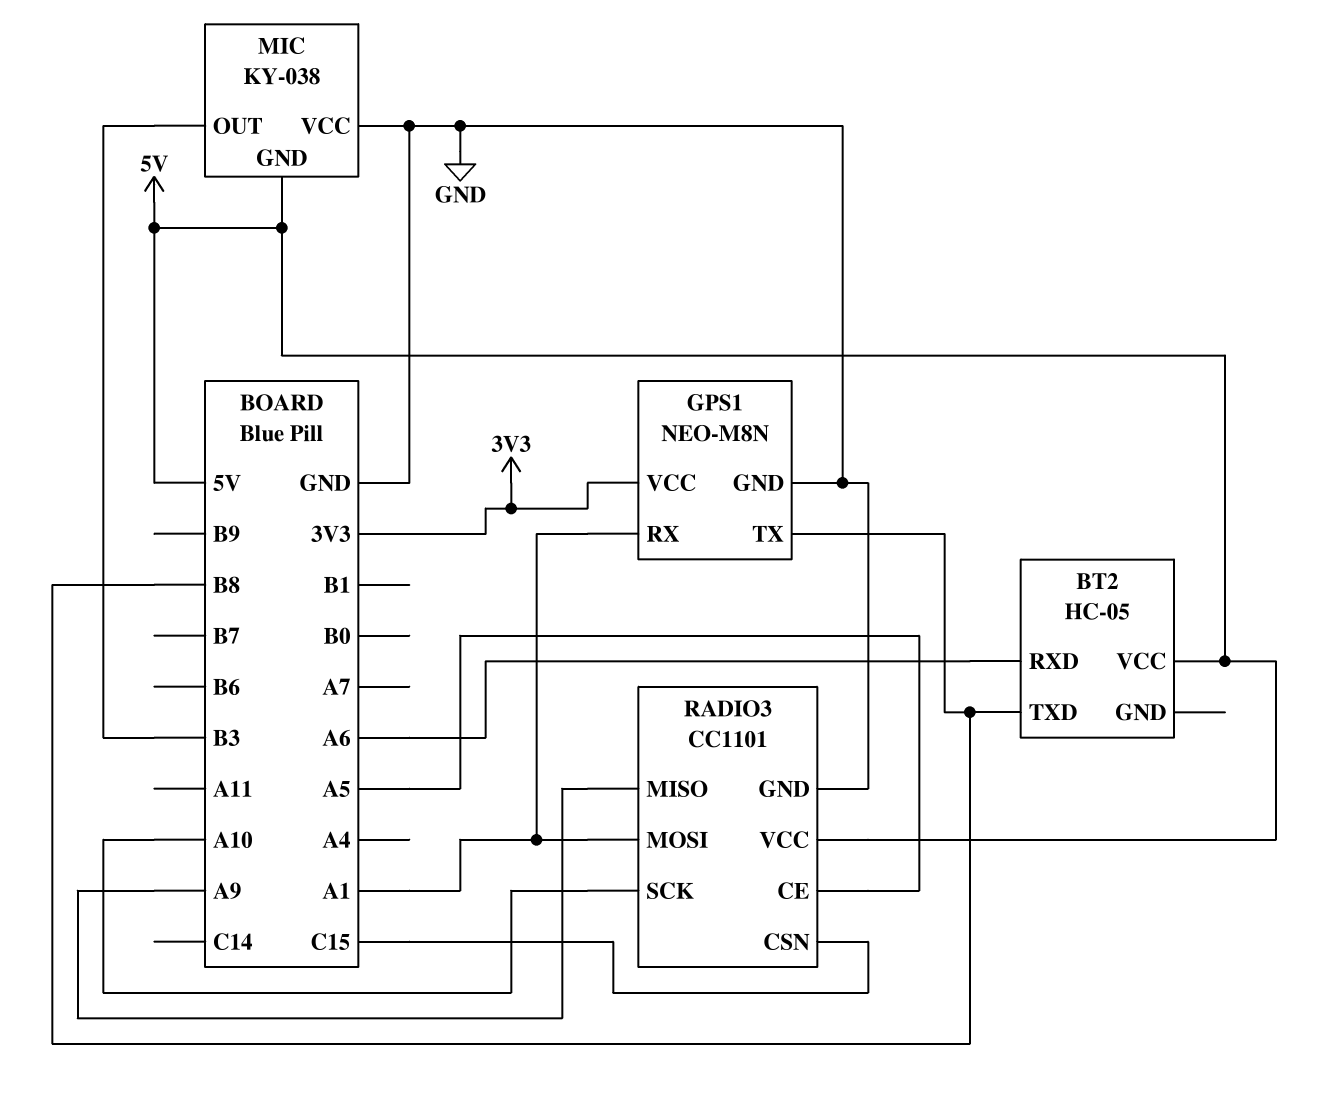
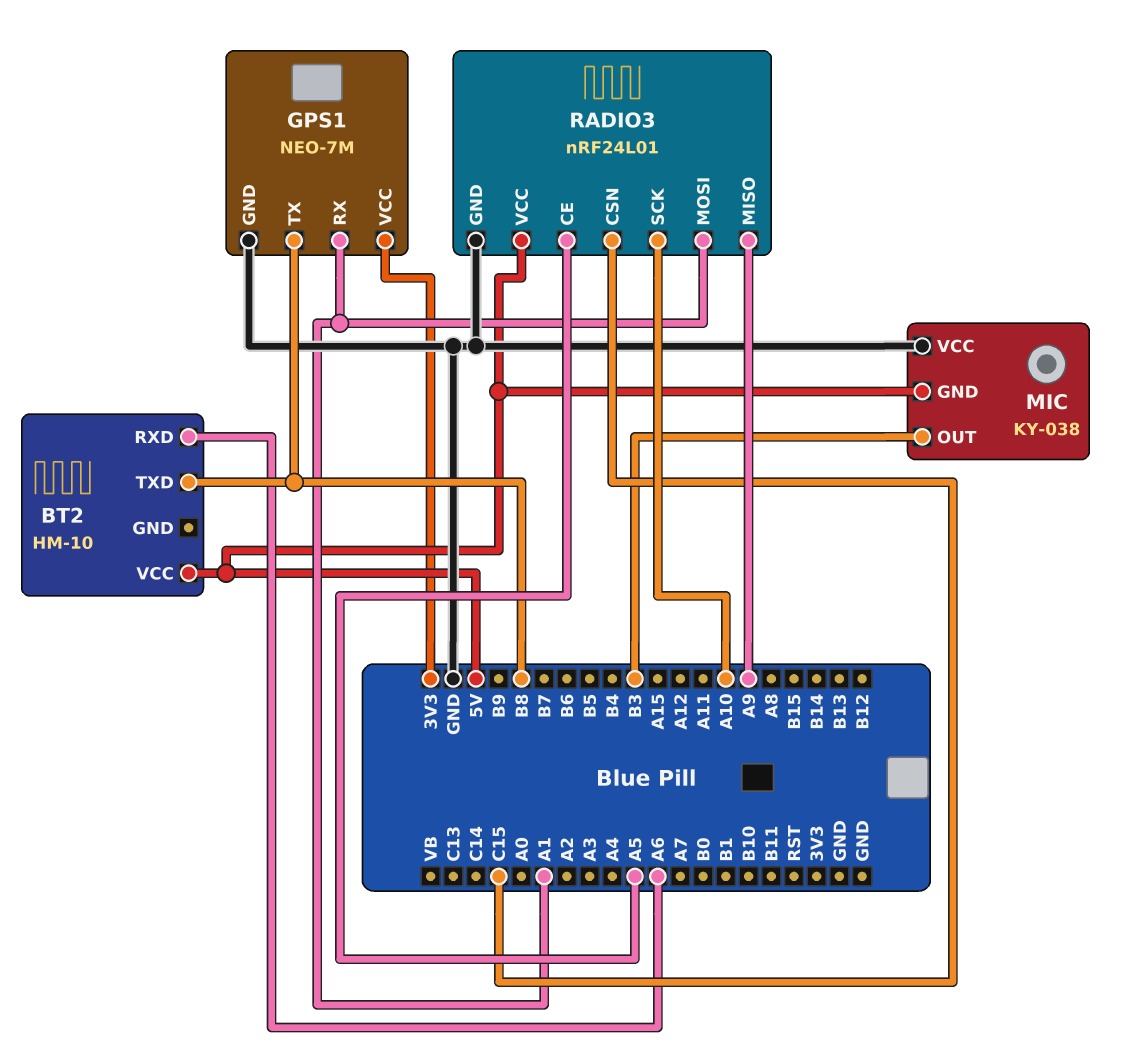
BT2: HC-05 -> HM-10
GPS1: NEO-M8N -> NEO-7M
RADIO3: CC1101 -> nRF24L01

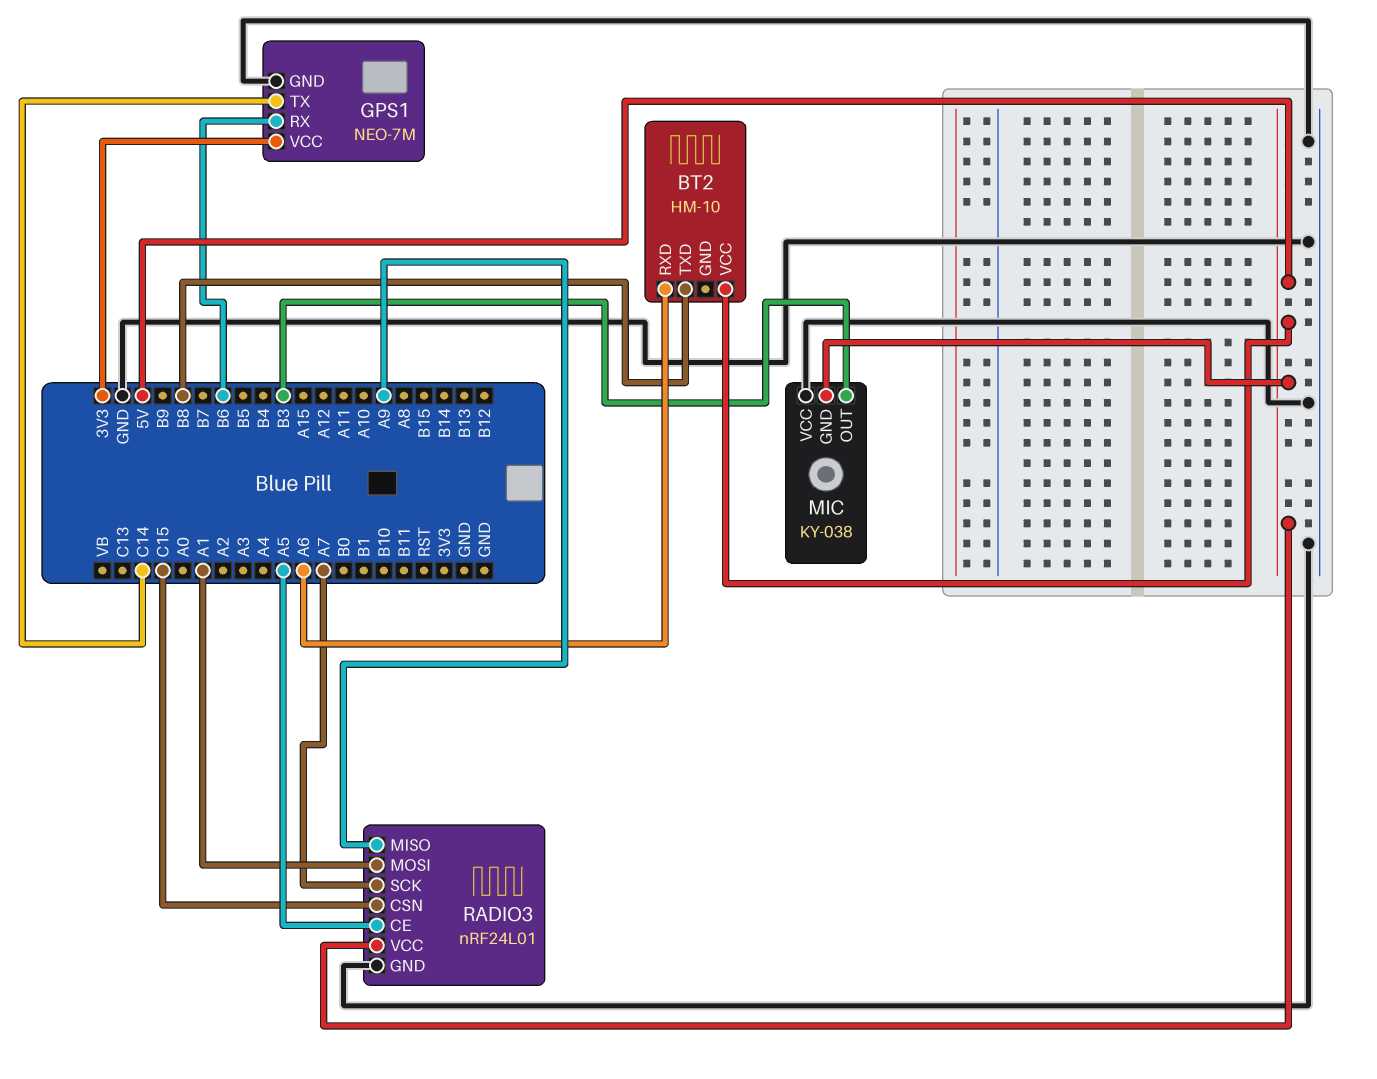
GPS1 pin RX: A1 -> B6
GPS1 pin TX: B8 -> C14
RADIO3 pin SCK: A10 -> A7

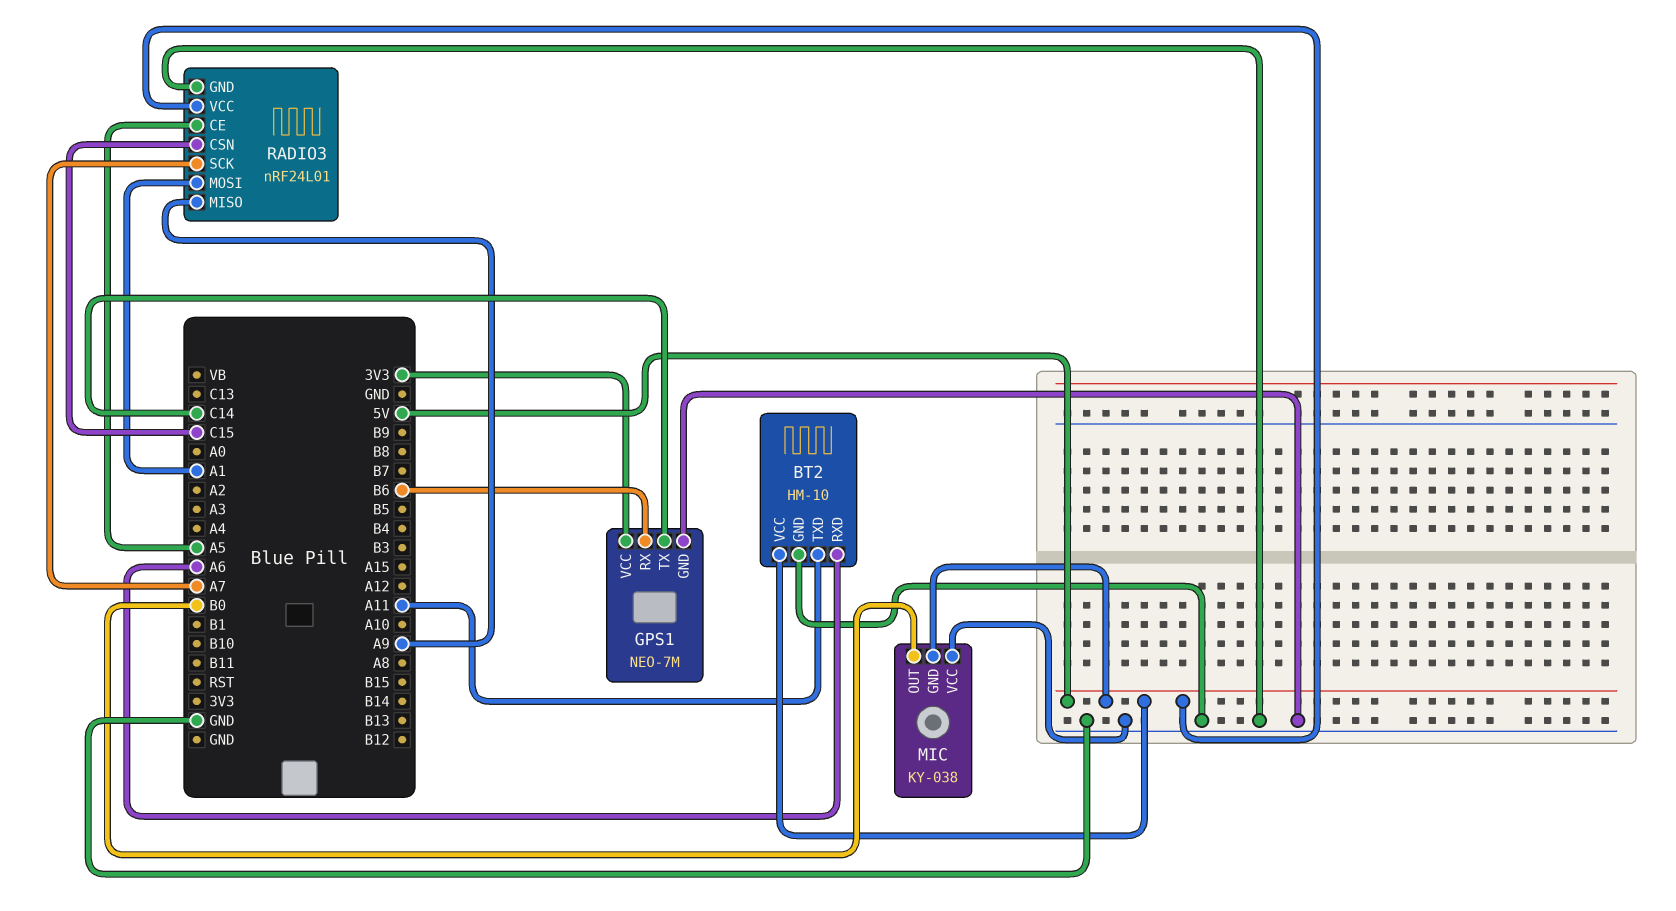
BT2 pin GND: none -> GND
BT2 pin TXD: B8 -> A11
MIC pin OUT: B3 -> B0

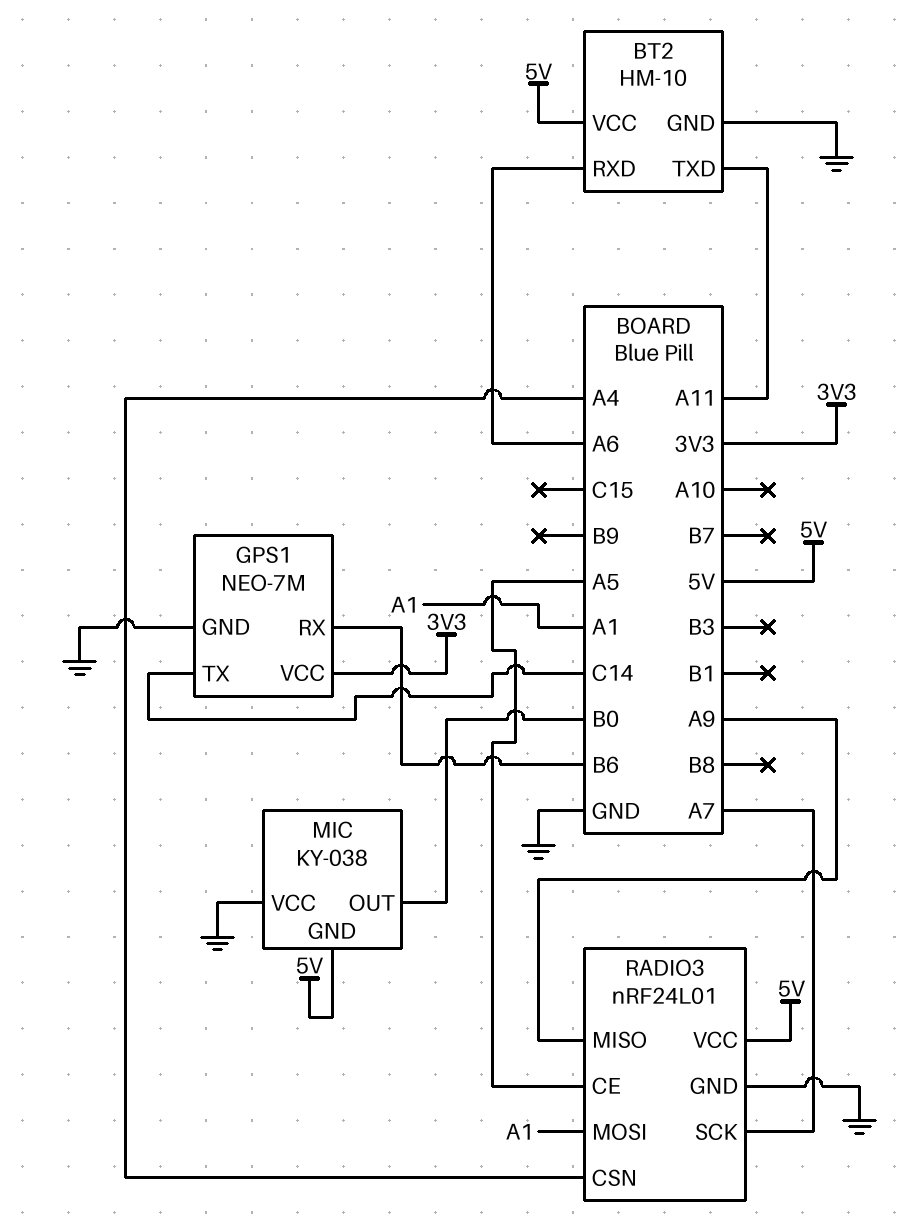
RADIO3 pin CSN: C15 -> A4

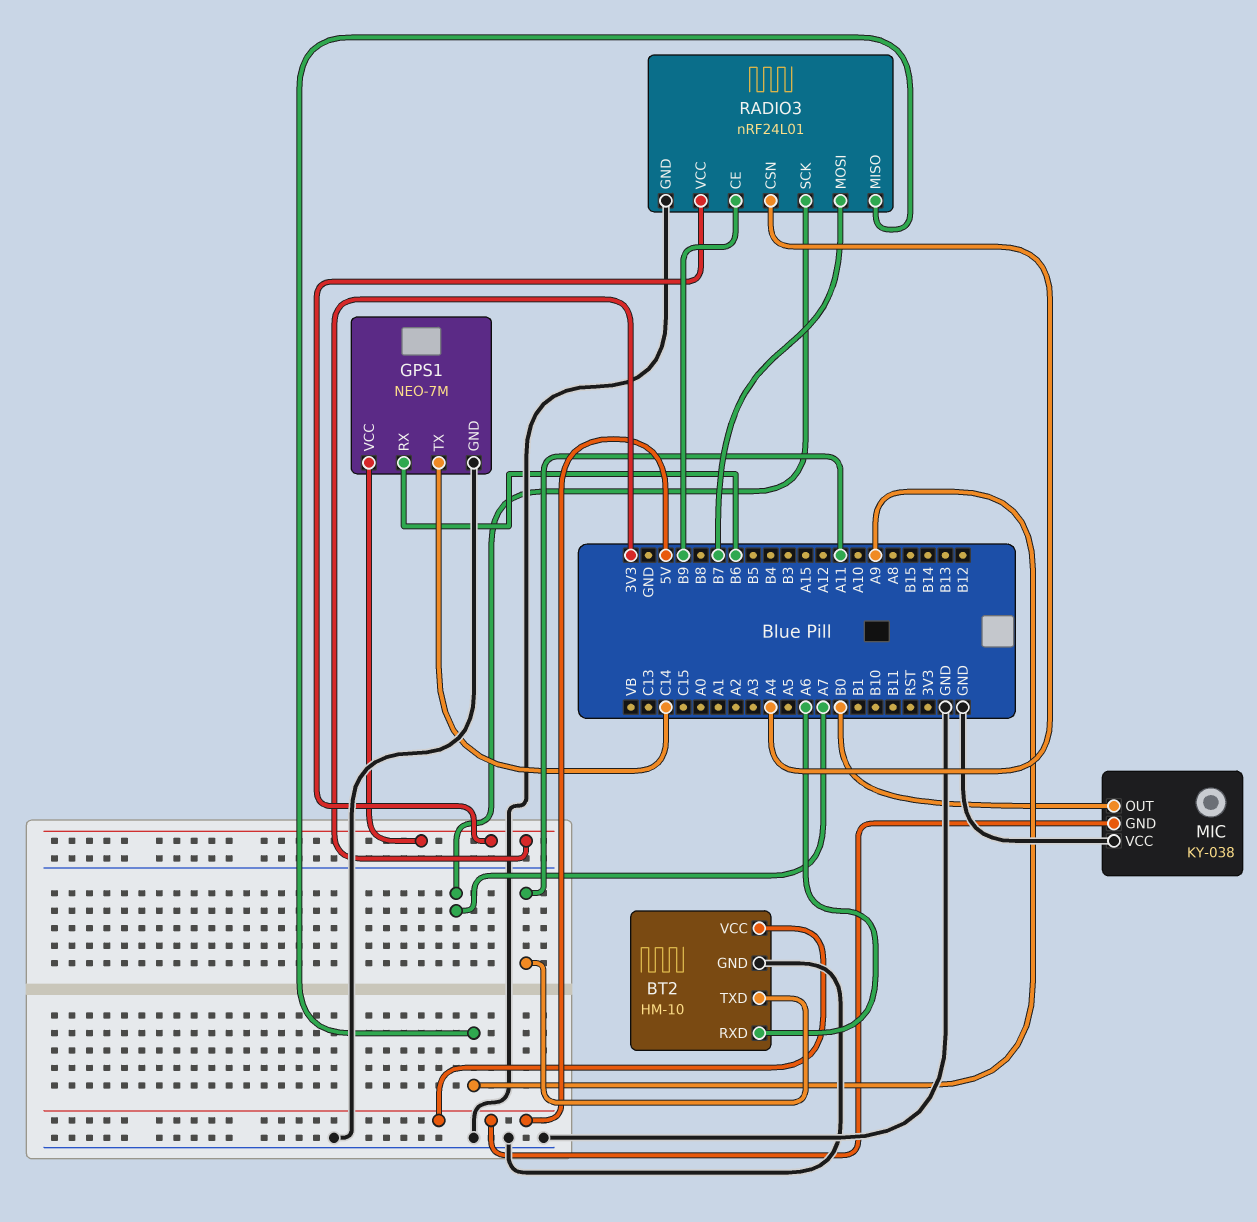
RADIO3 pin CE: A5 -> B9
RADIO3 pin MOSI: A1 -> B7
RADIO3 pin VCC: 5V -> 3V3

